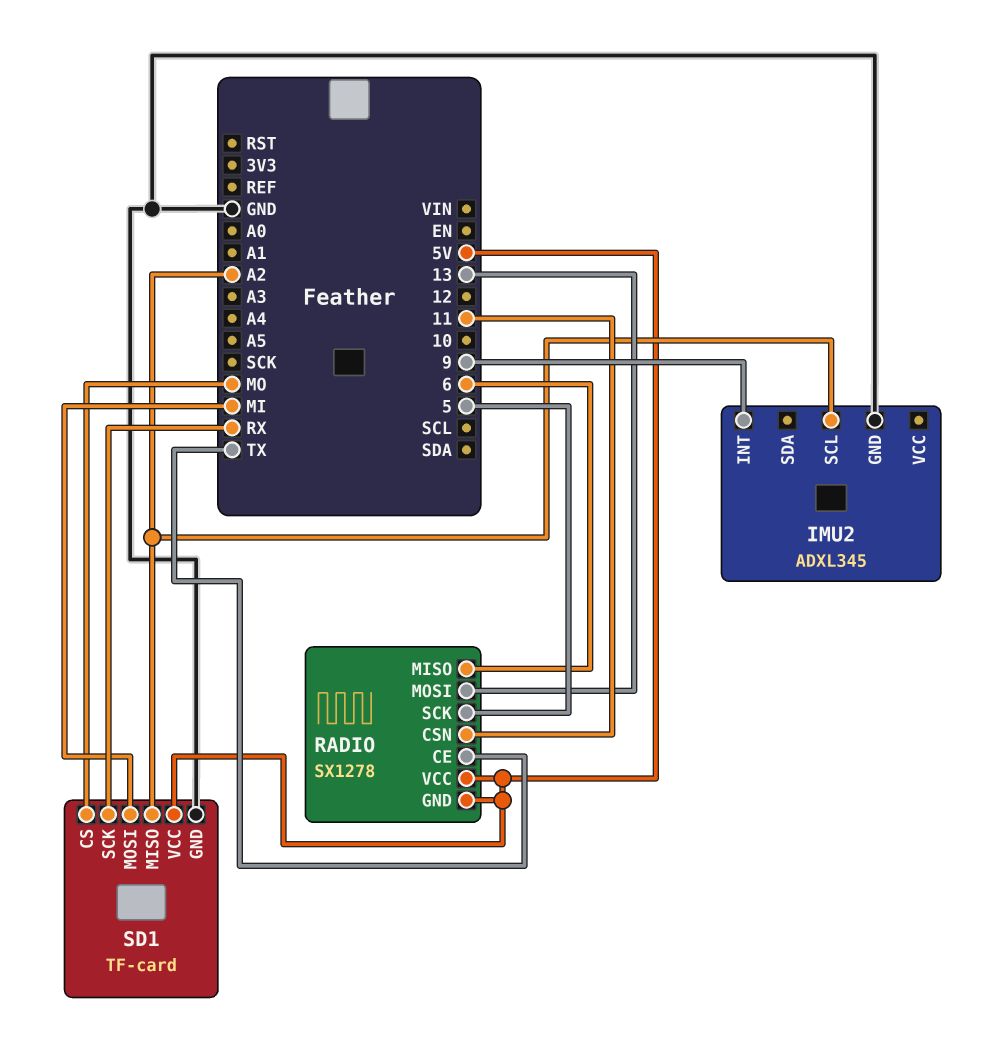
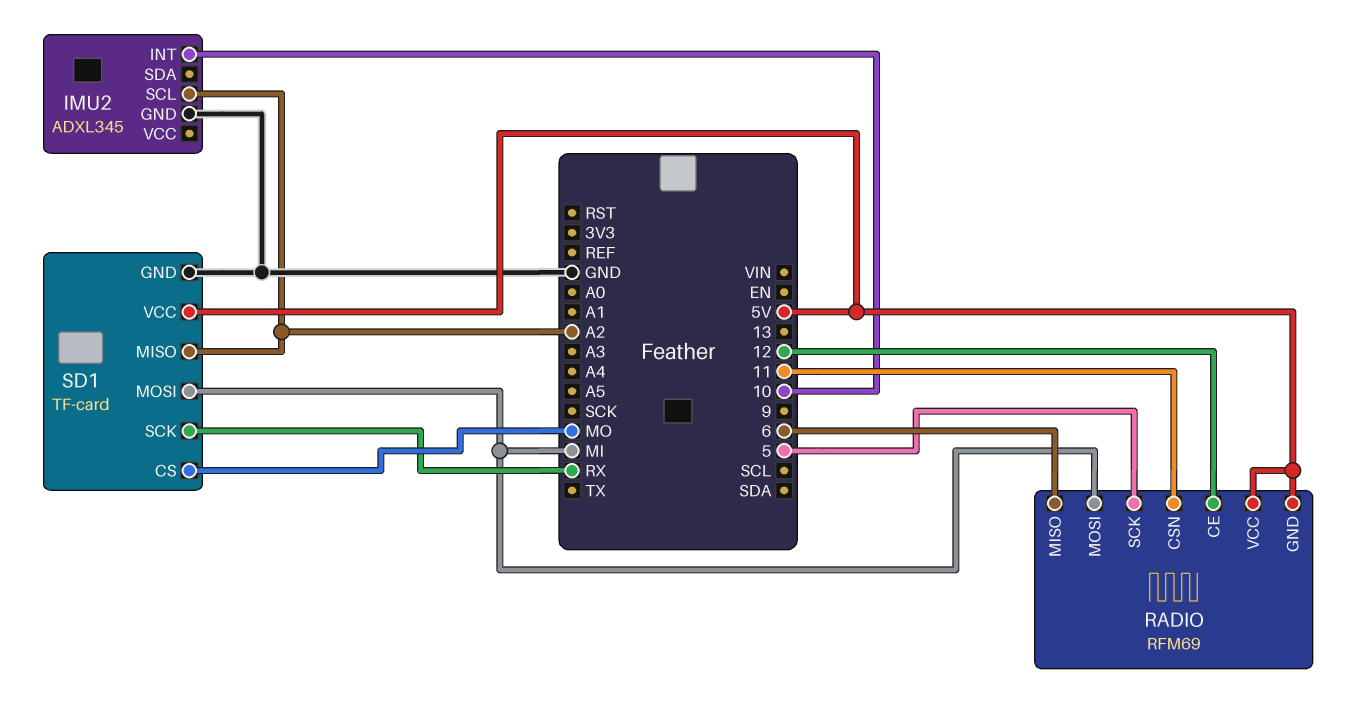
IMU2 pin INT: 9 -> 10
RADIO: SX1278 -> RFM69
RADIO pin CE: TX -> 12
RADIO pin MOSI: 13 -> MI

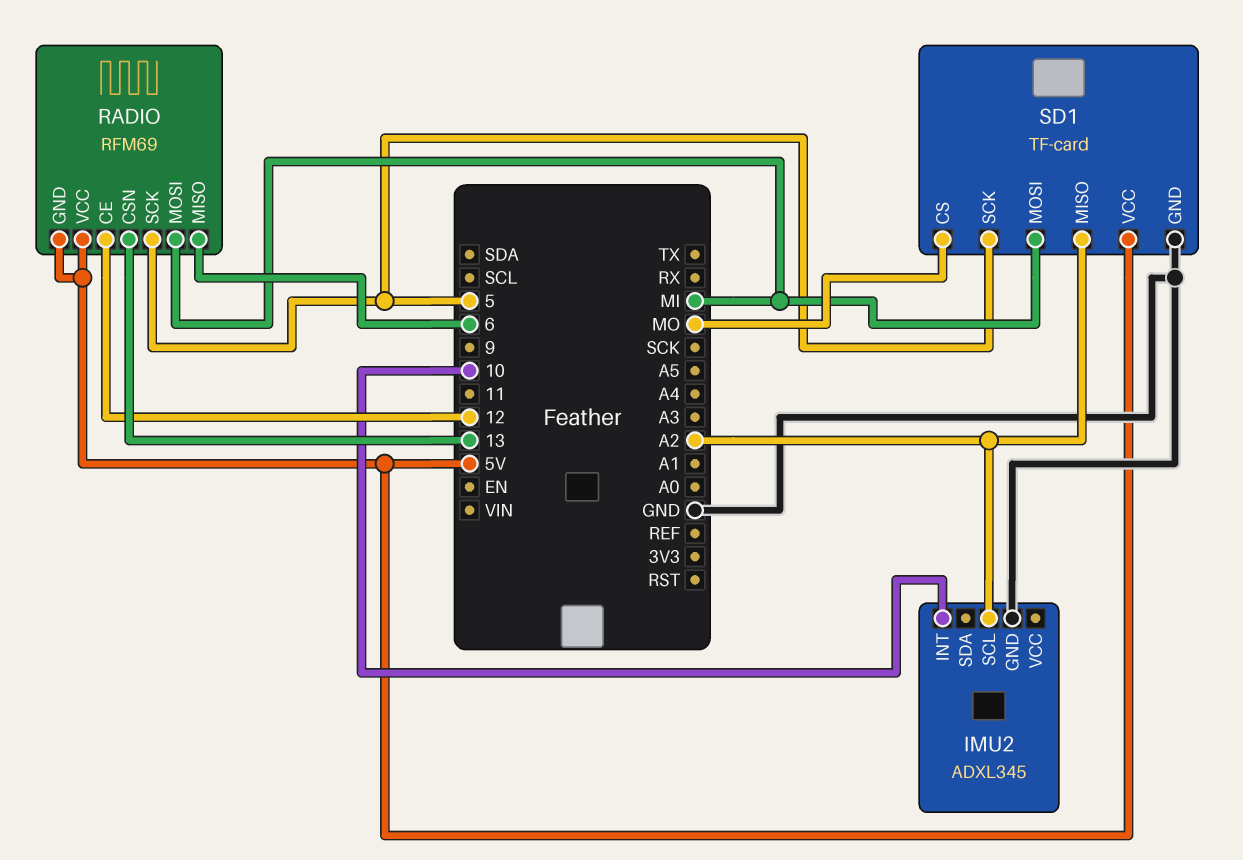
RADIO pin CSN: 11 -> 13
SD1 pin SCK: RX -> 5

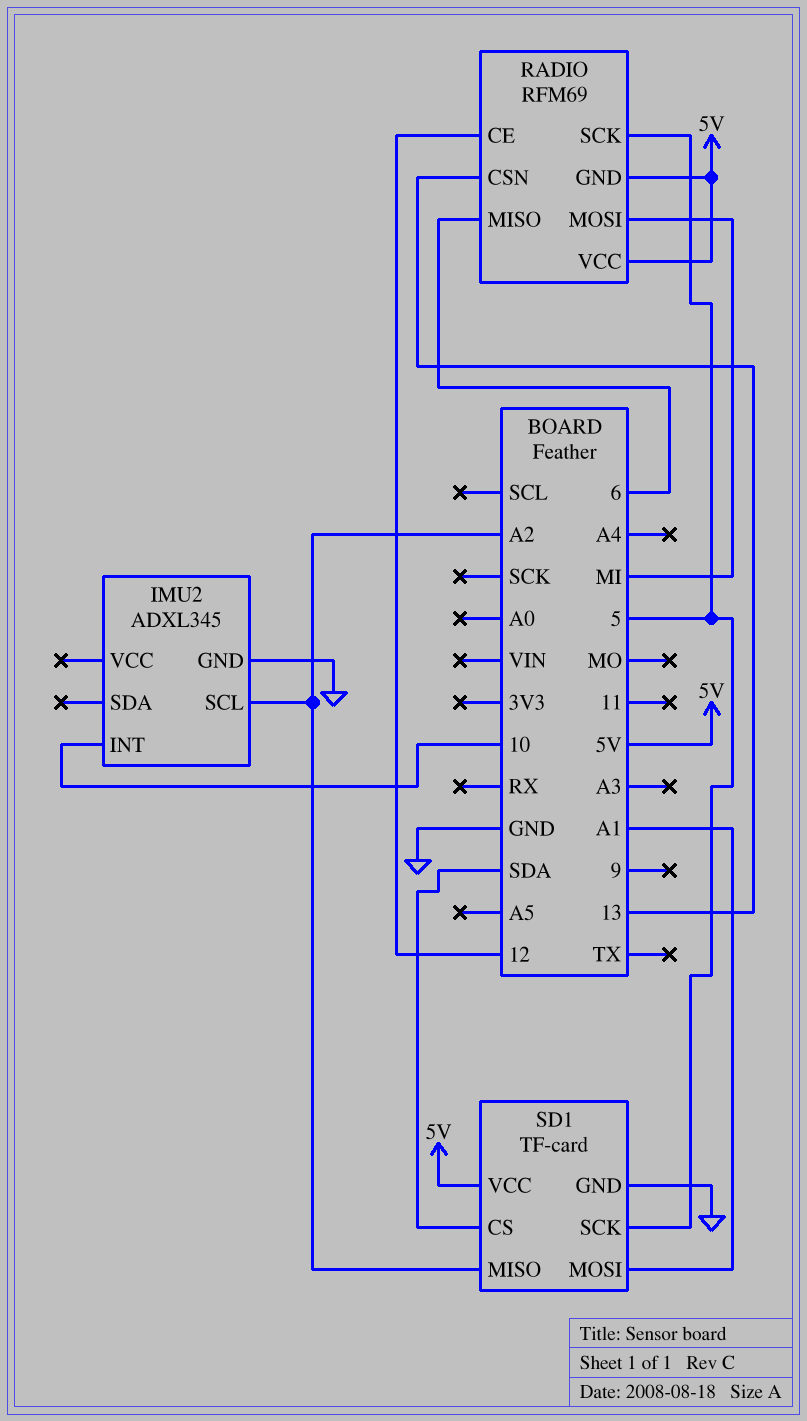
SD1 pin CS: MO -> SDA
SD1 pin MOSI: MI -> A1

